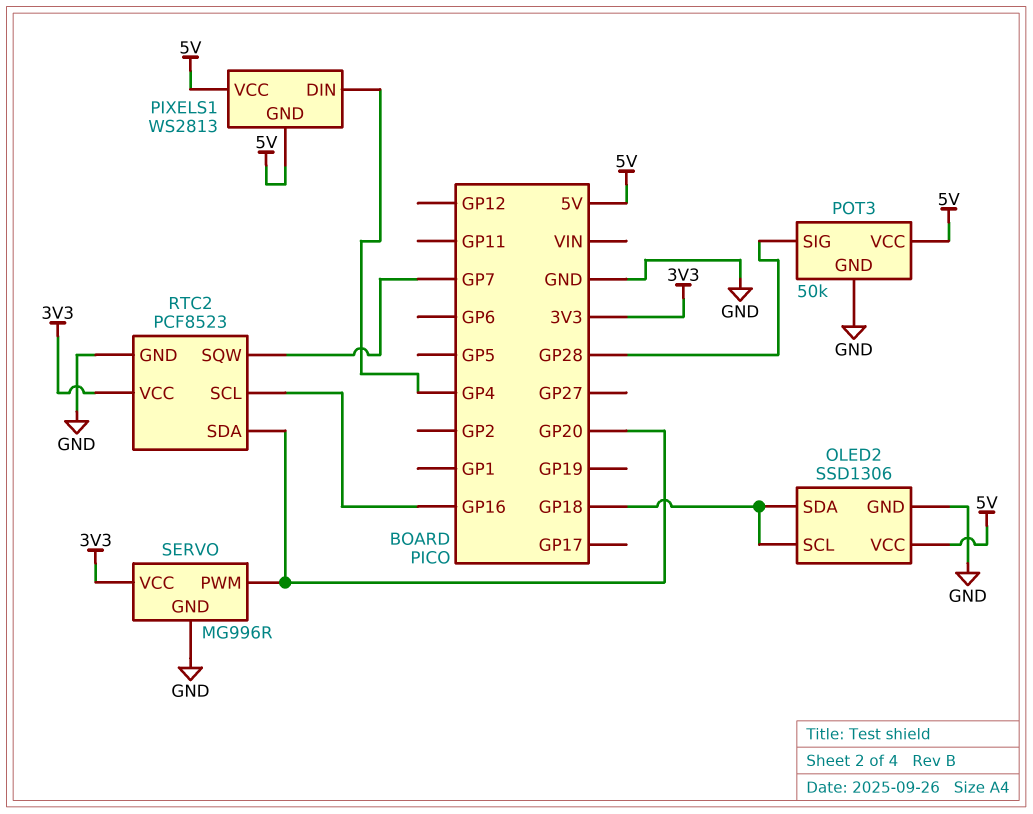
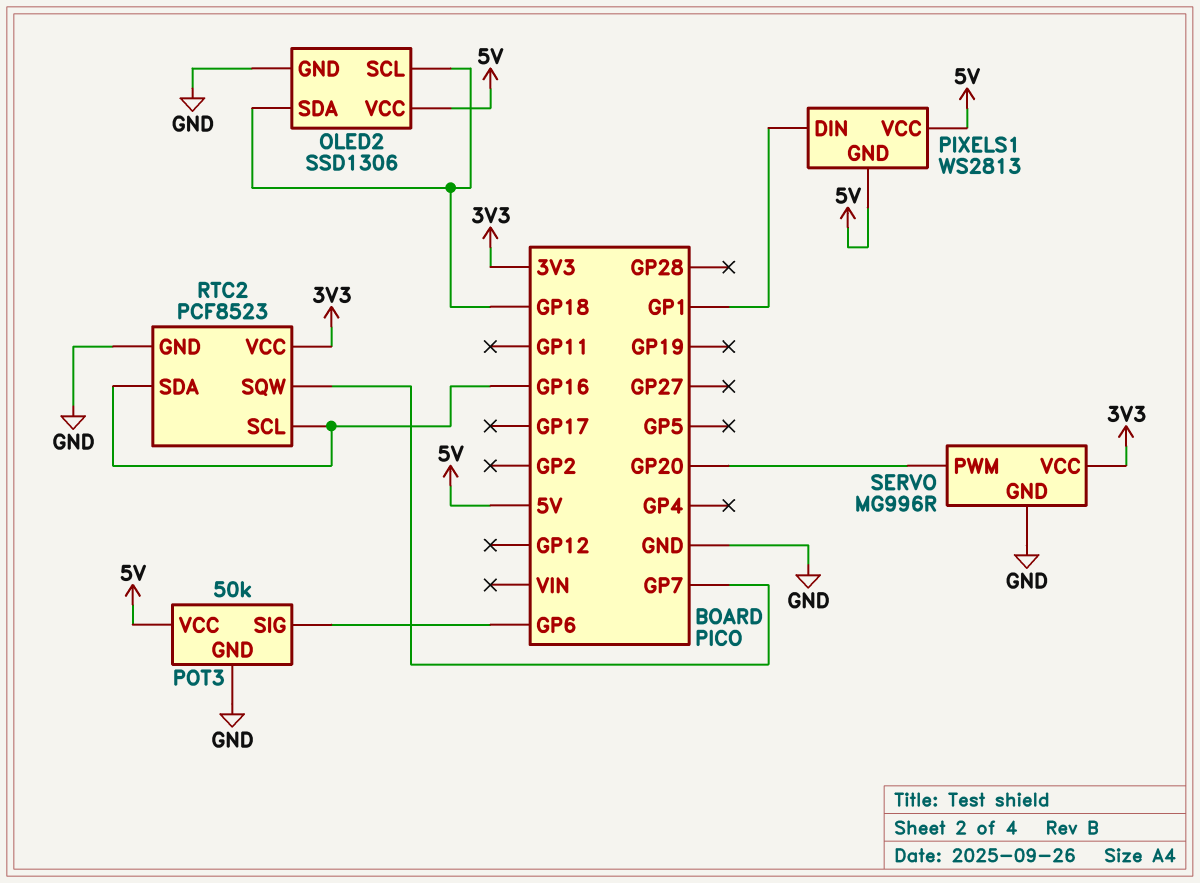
PIXELS1 pin DIN: GP4 -> GP1
POT3 pin SIG: GP28 -> GP6
RTC2 pin SDA: GP20 -> GP16

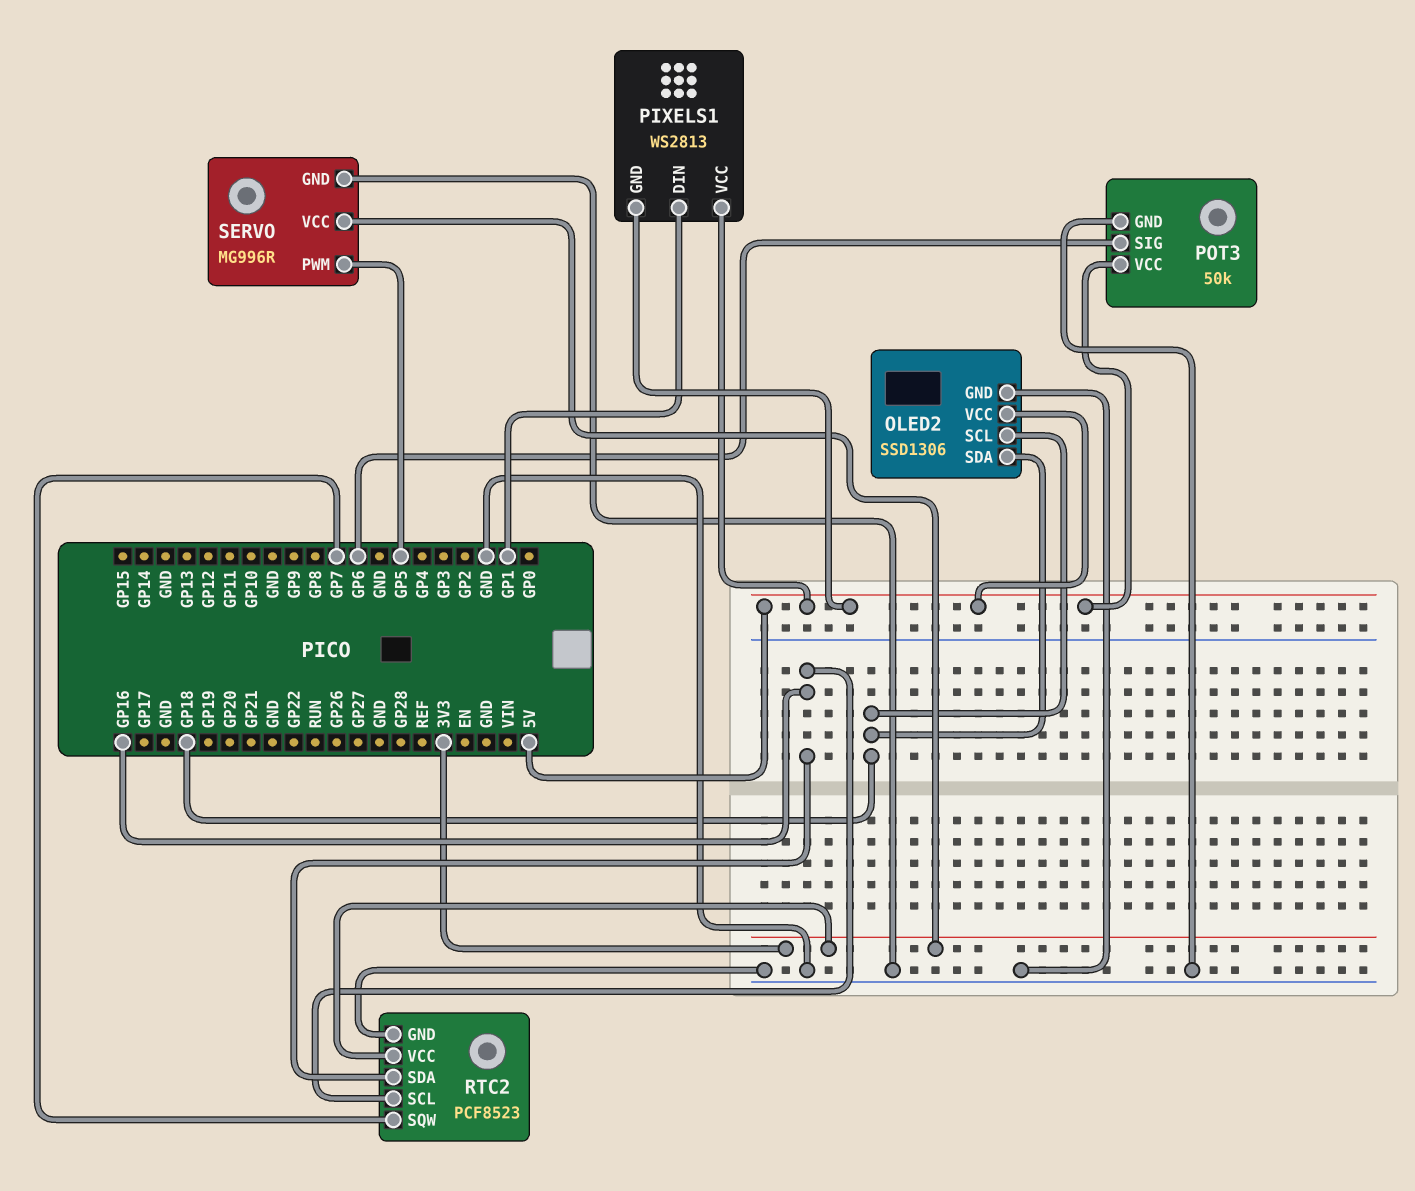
SERVO pin PWM: GP20 -> GP5

